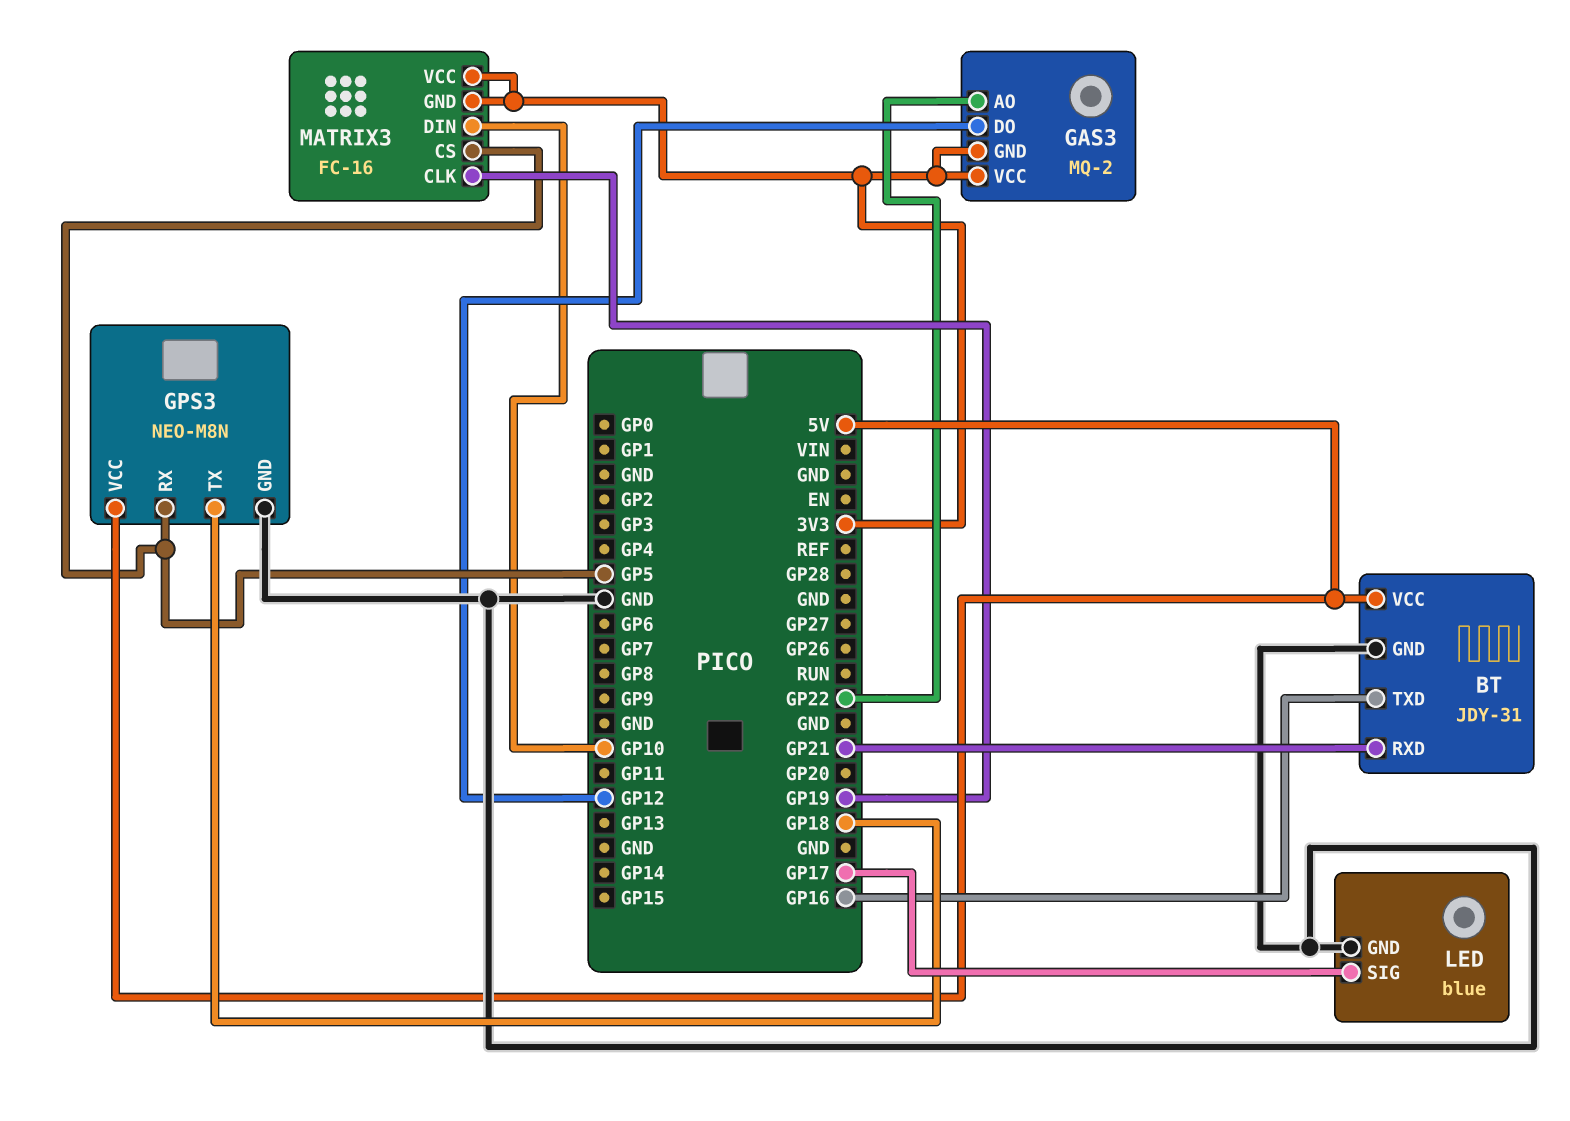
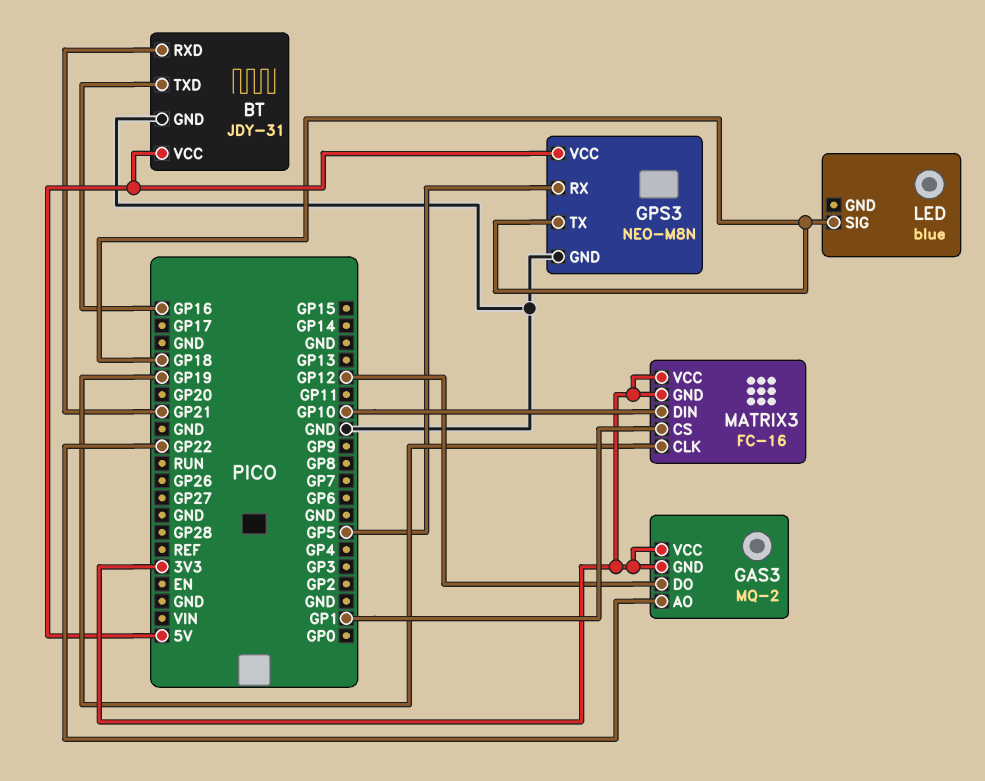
LED pin GND: GND -> none
LED pin SIG: GP17 -> GP18
MATRIX3 pin CS: GP5 -> GP1

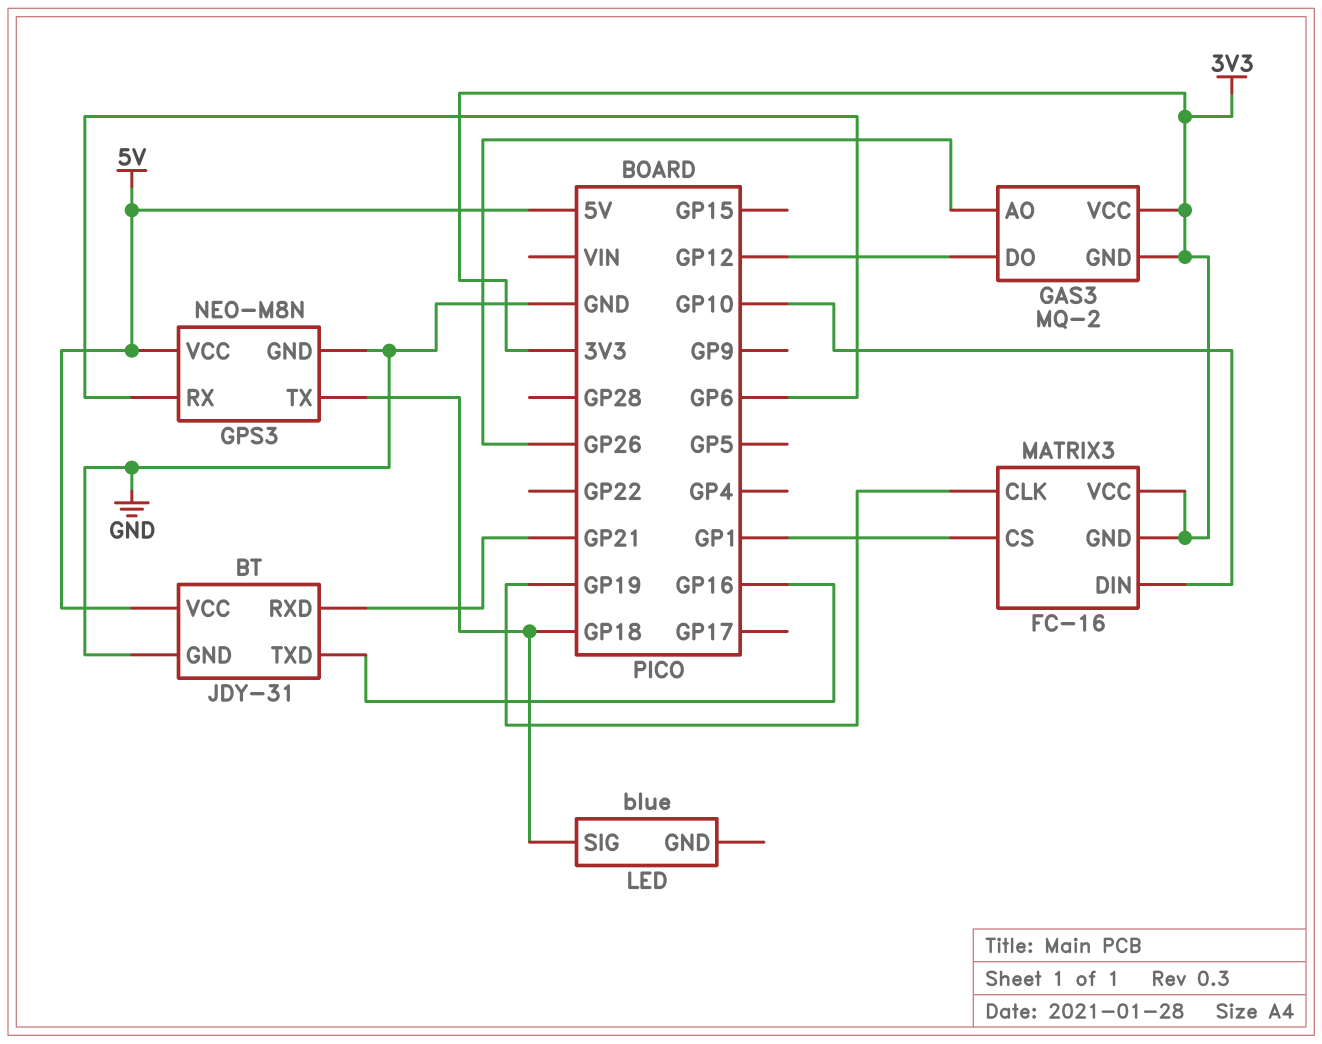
GAS3 pin AO: GP22 -> GP26
GPS3 pin RX: GP5 -> GP6

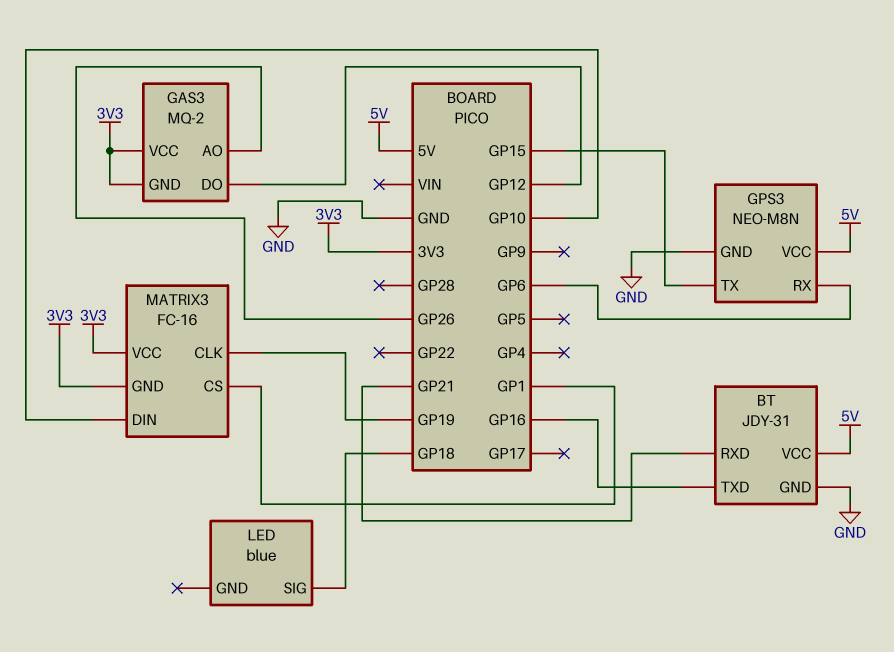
GPS3 pin TX: GP18 -> GP15

